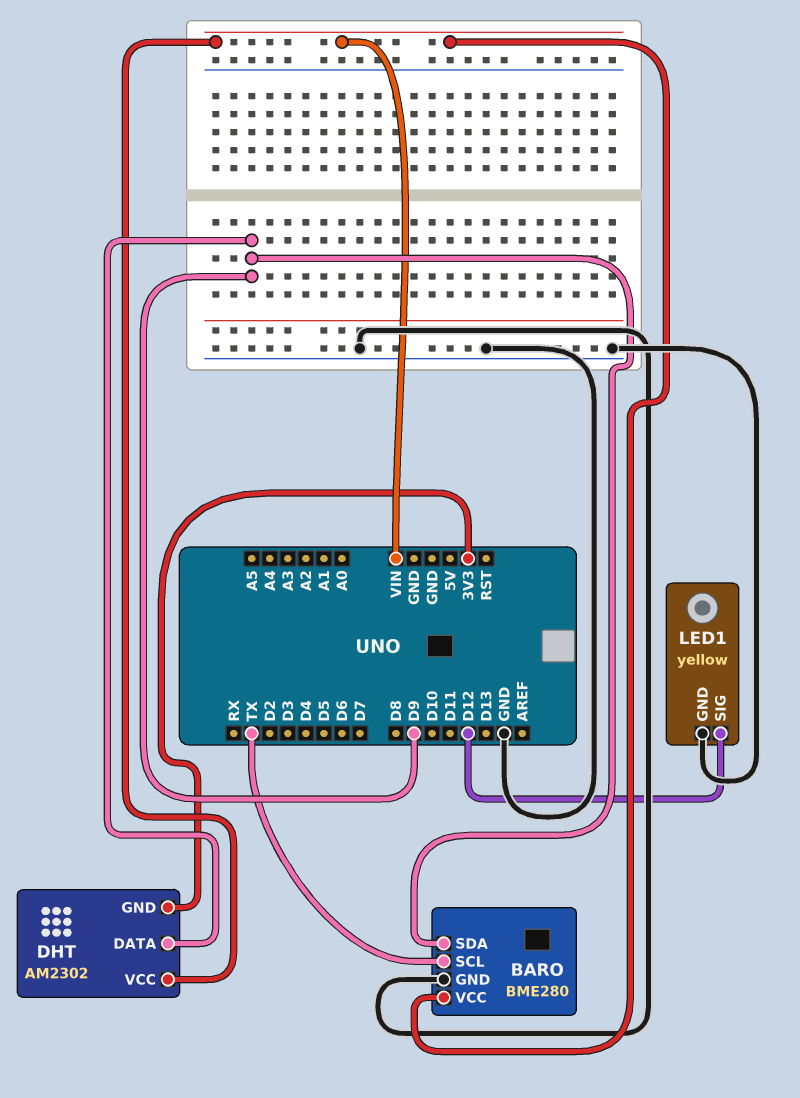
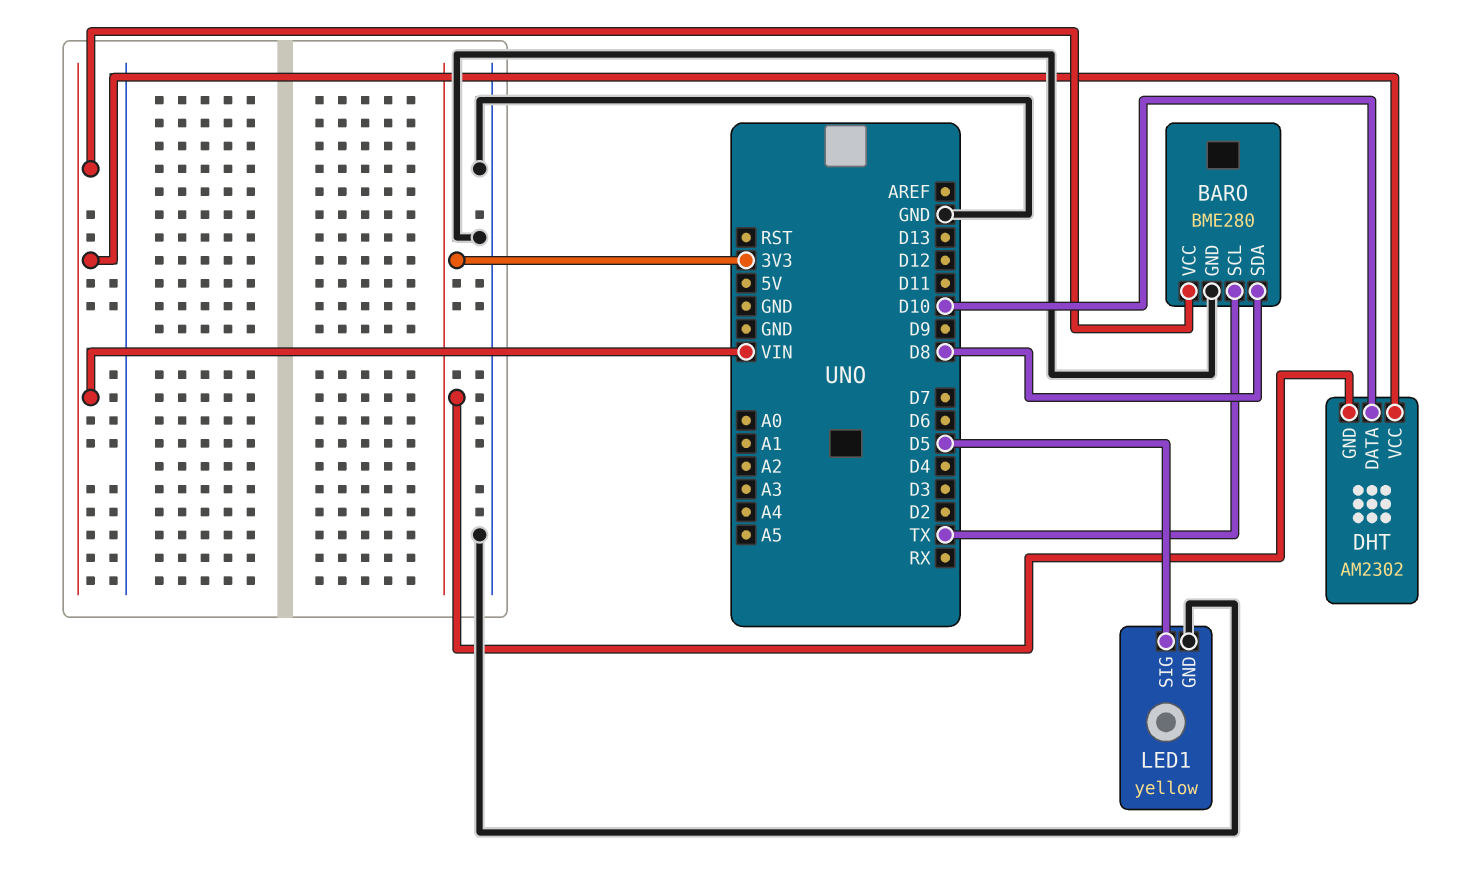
BARO pin SDA: D9 -> D8
DHT pin DATA: D9 -> D10
LED1 pin SIG: D12 -> D5

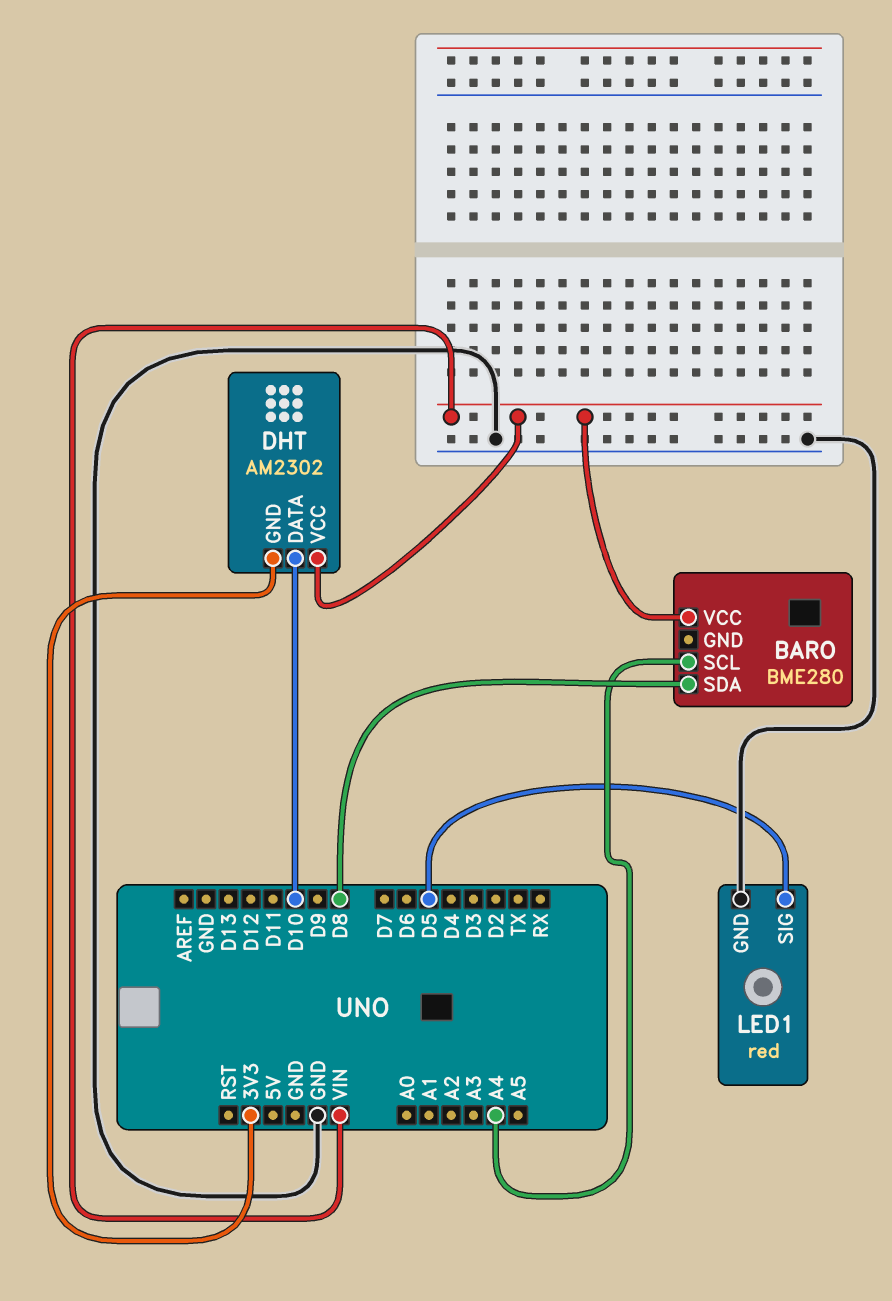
BARO pin GND: GND -> none
BARO pin SCL: TX -> A4
LED1: yellow -> red

